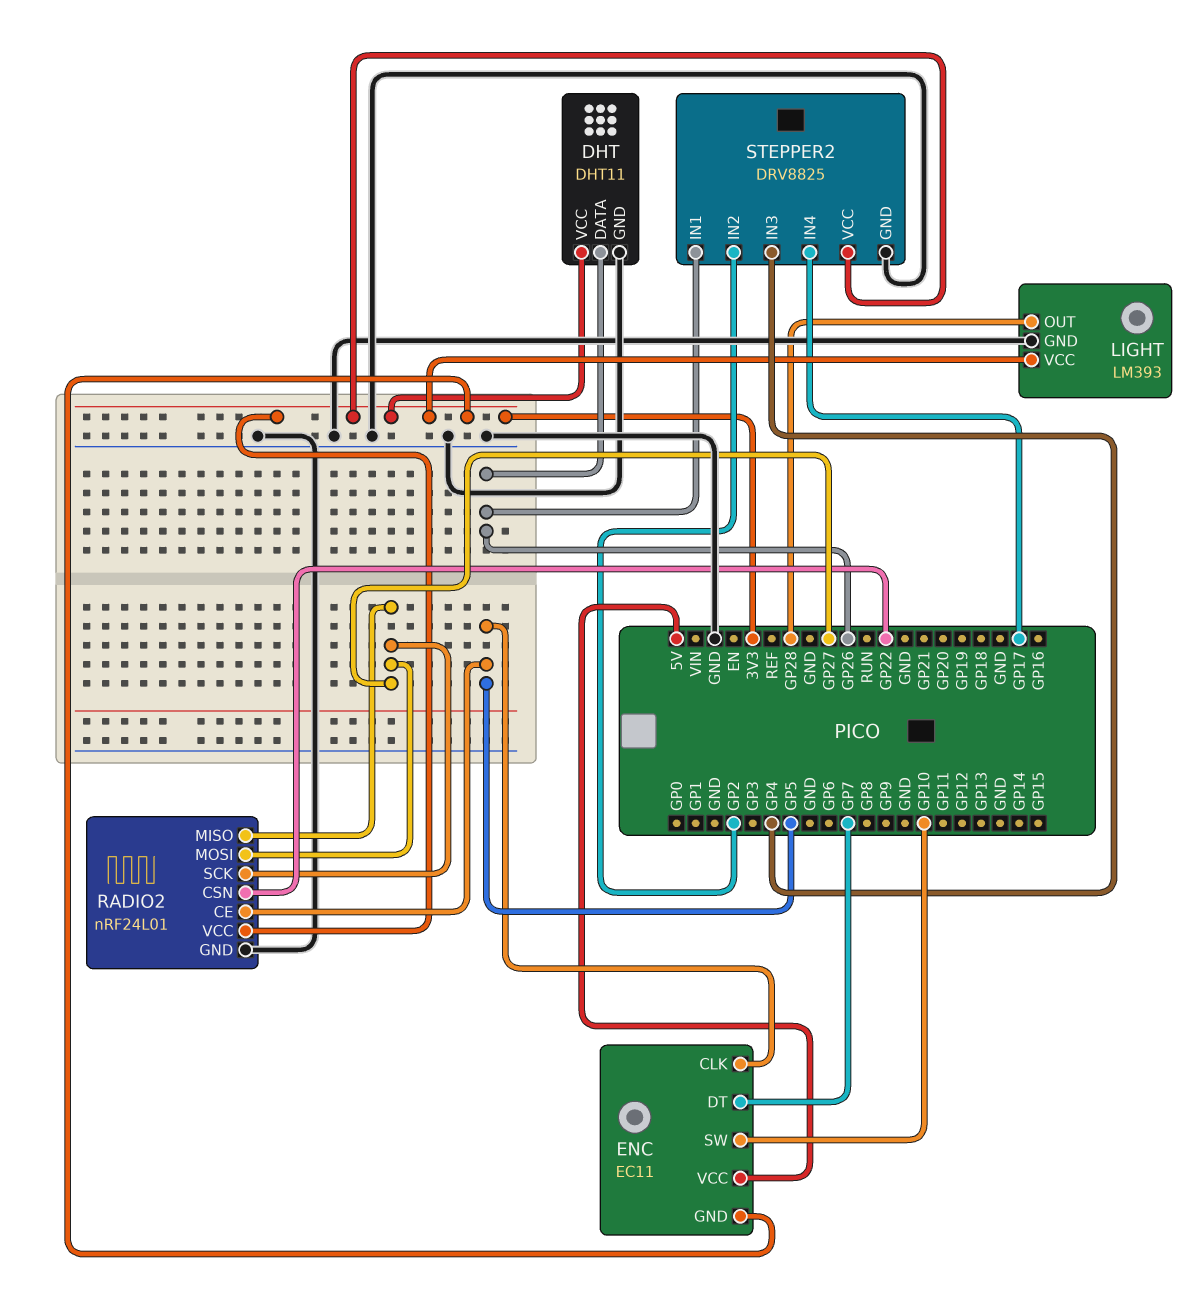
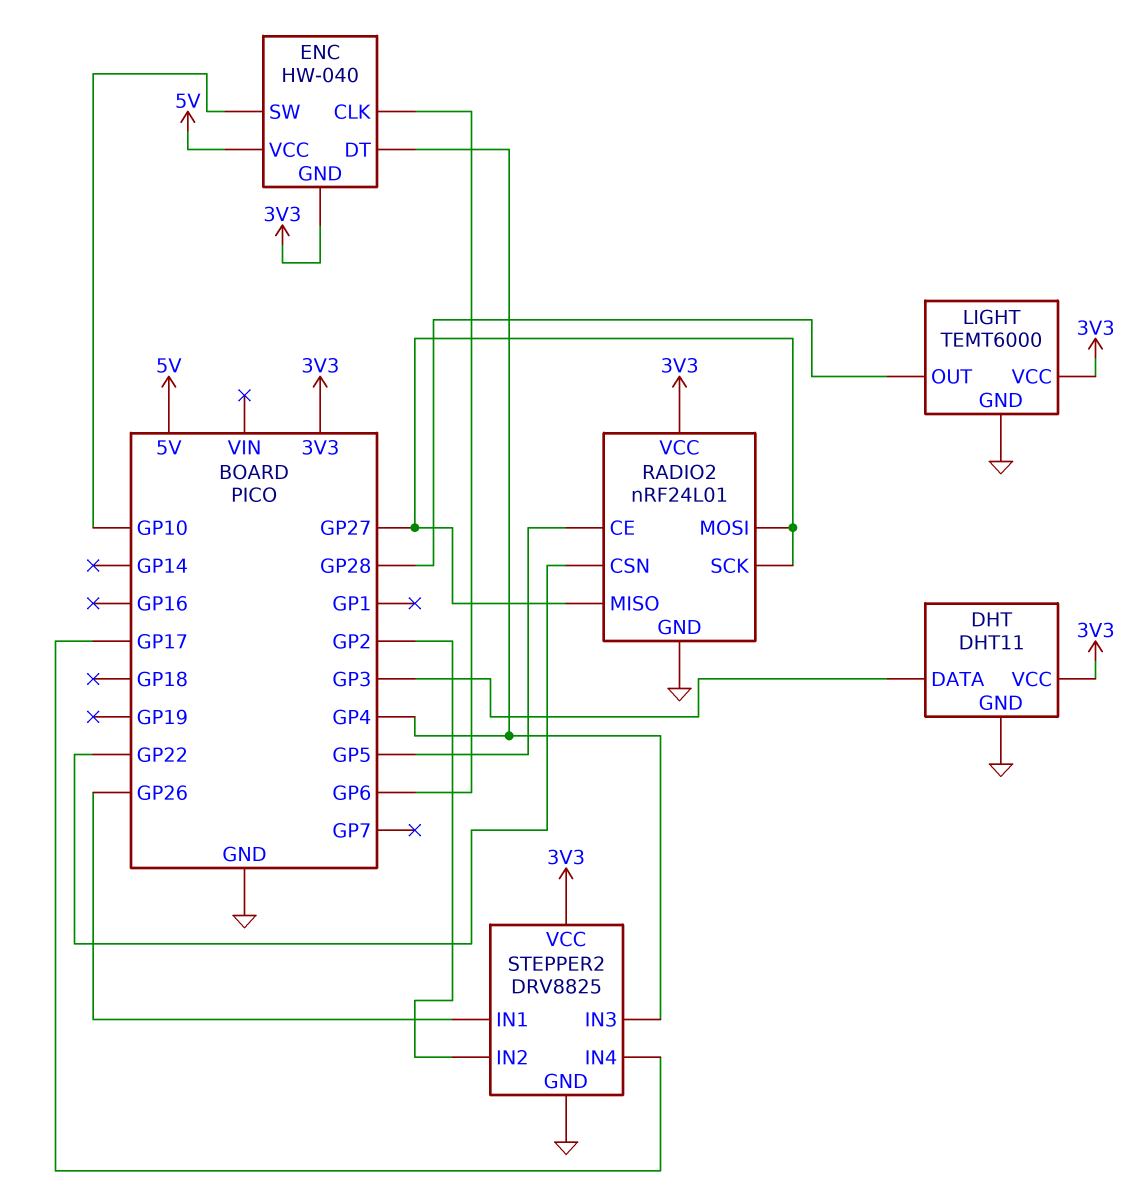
DHT pin DATA: GP26 -> GP3
ENC: EC11 -> HW-040
ENC pin CLK: GP5 -> GP6
ENC pin DT: GP7 -> GP4
LIGHT: LM393 -> TEMT6000

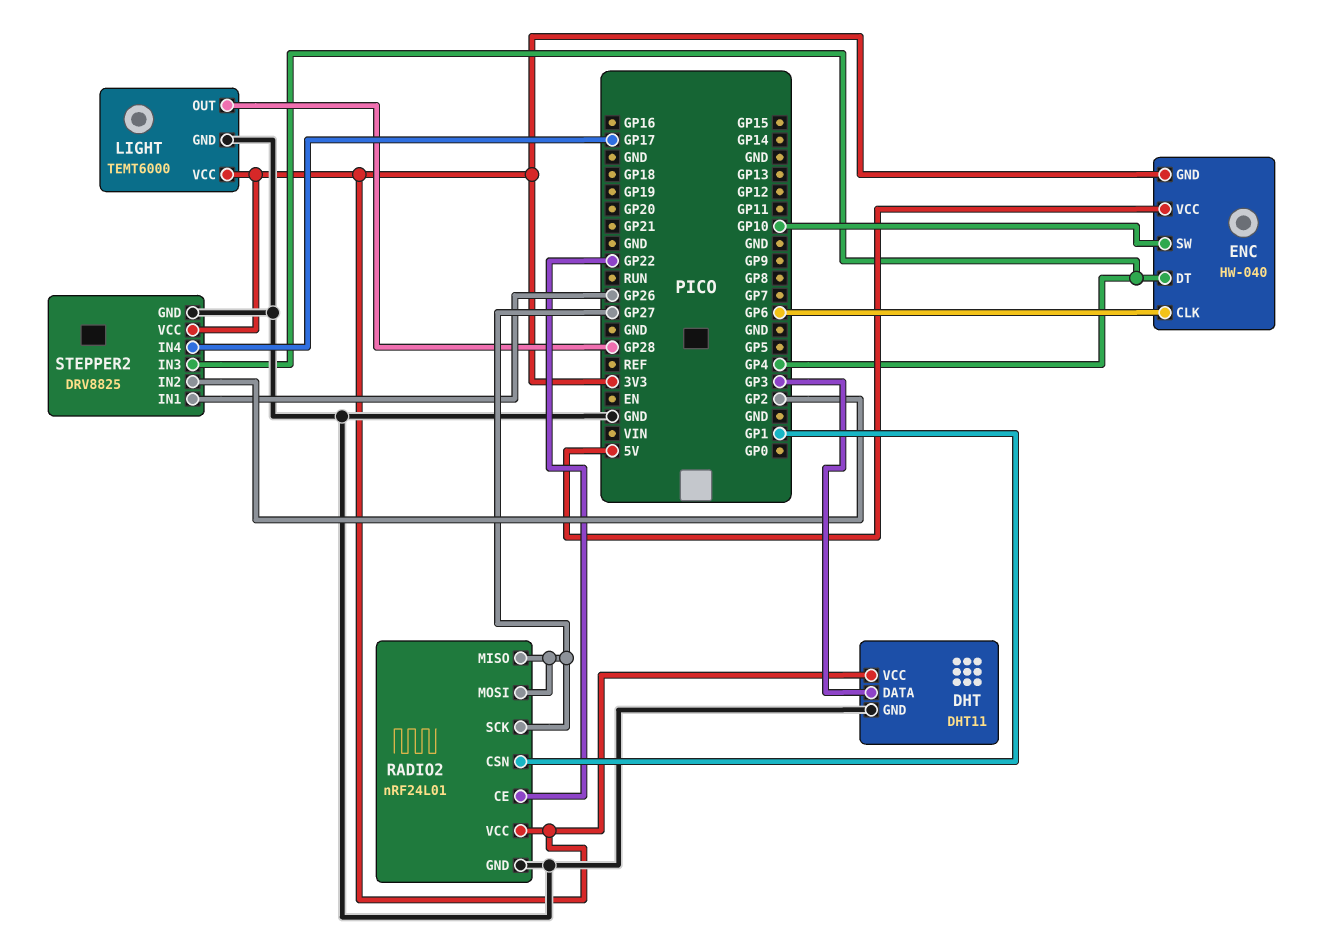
RADIO2 pin CE: GP5 -> GP22
RADIO2 pin CSN: GP22 -> GP1

